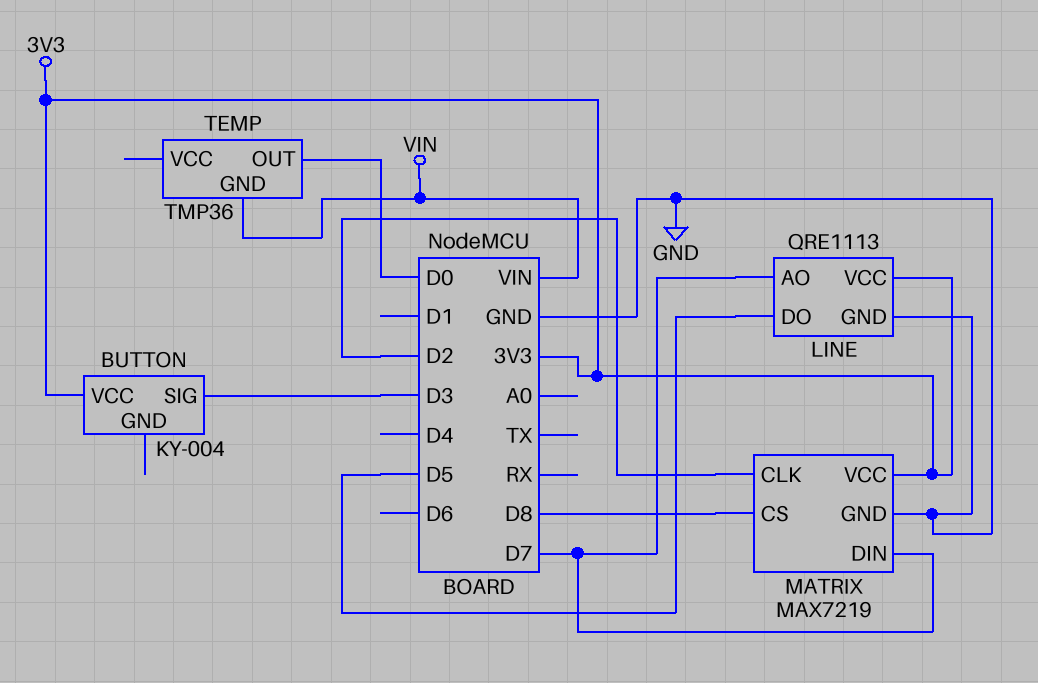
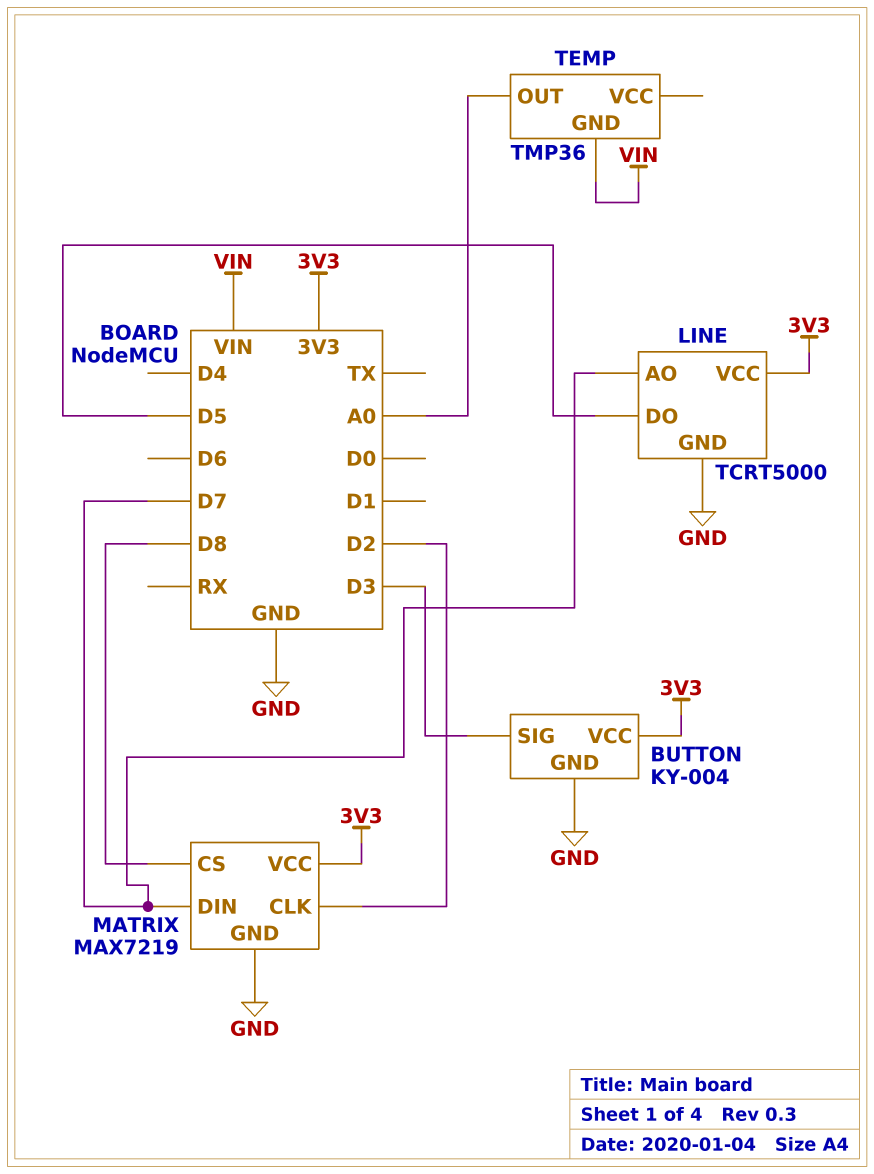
BUTTON pin GND: none -> GND
LINE: QRE1113 -> TCRT5000
TEMP pin OUT: D0 -> A0

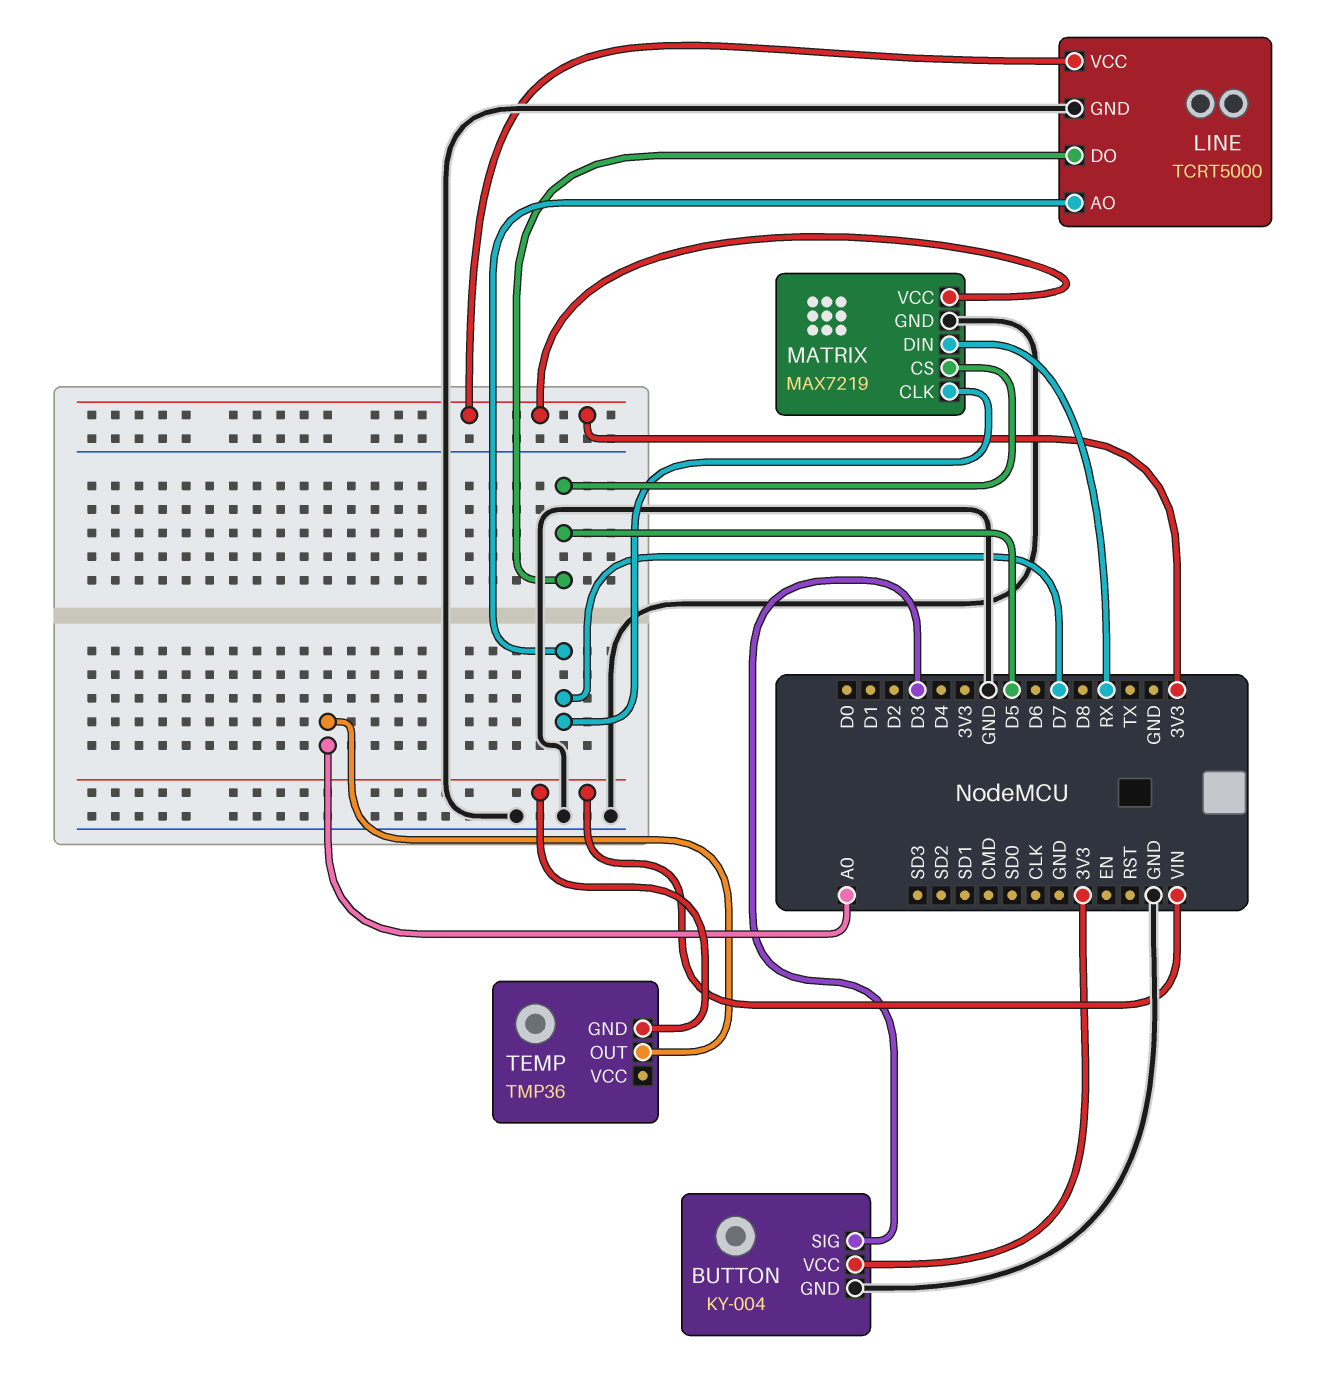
MATRIX pin CLK: D2 -> D7
MATRIX pin CS: D8 -> D5
MATRIX pin DIN: D7 -> RX

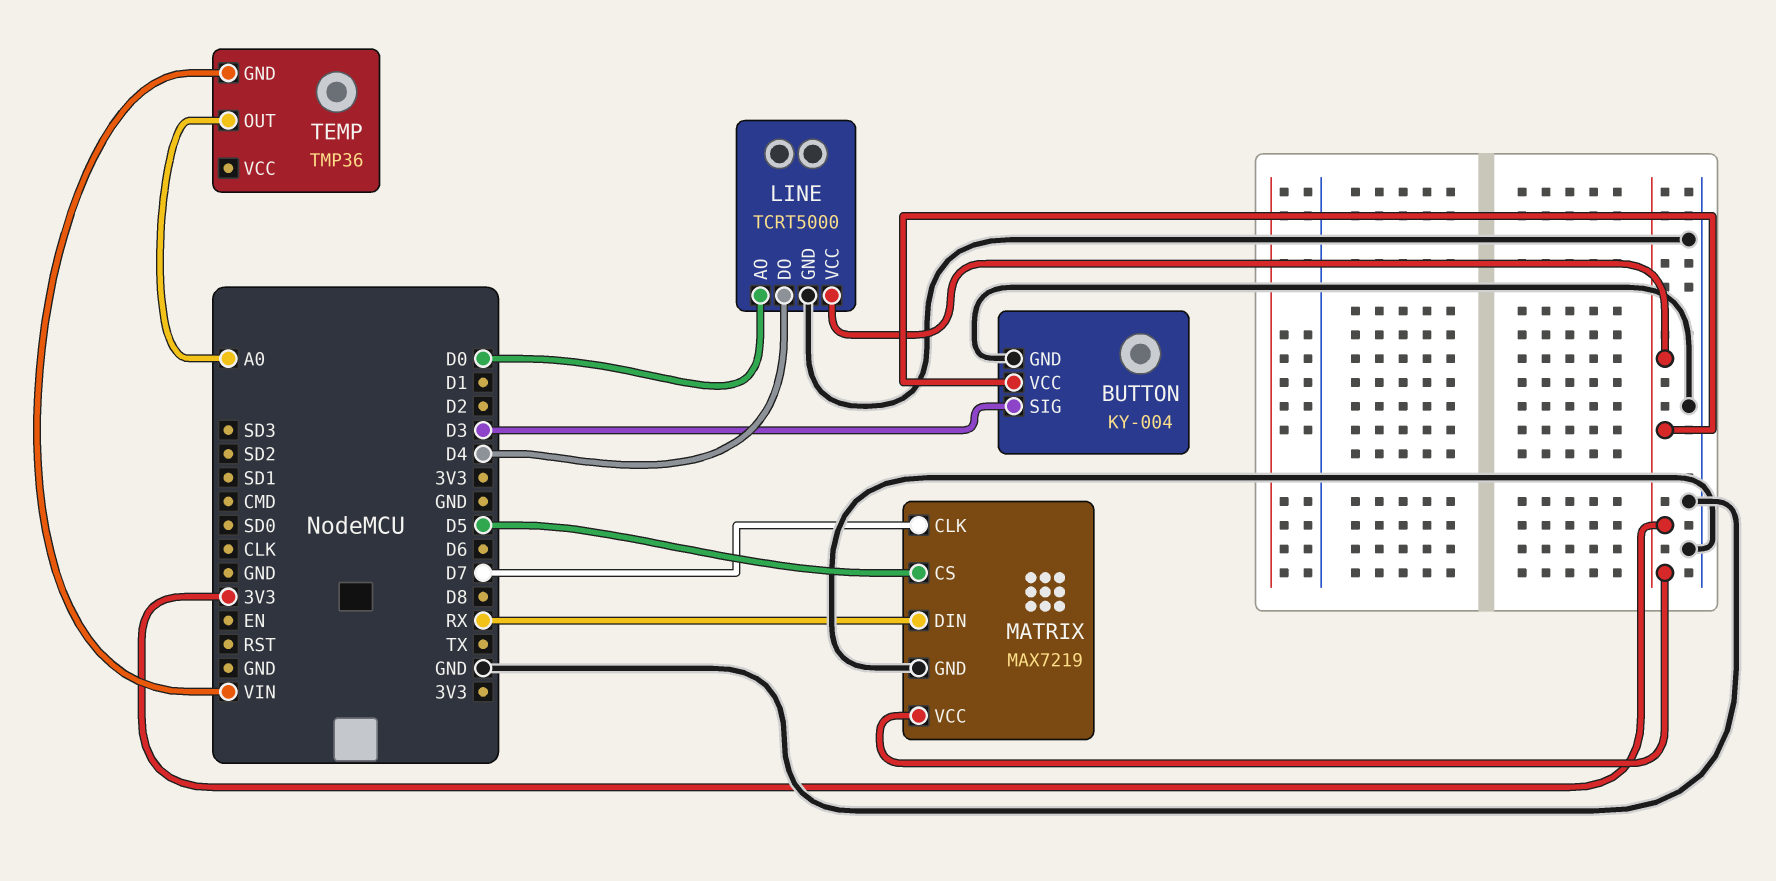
LINE pin AO: D7 -> D0
LINE pin DO: D5 -> D4

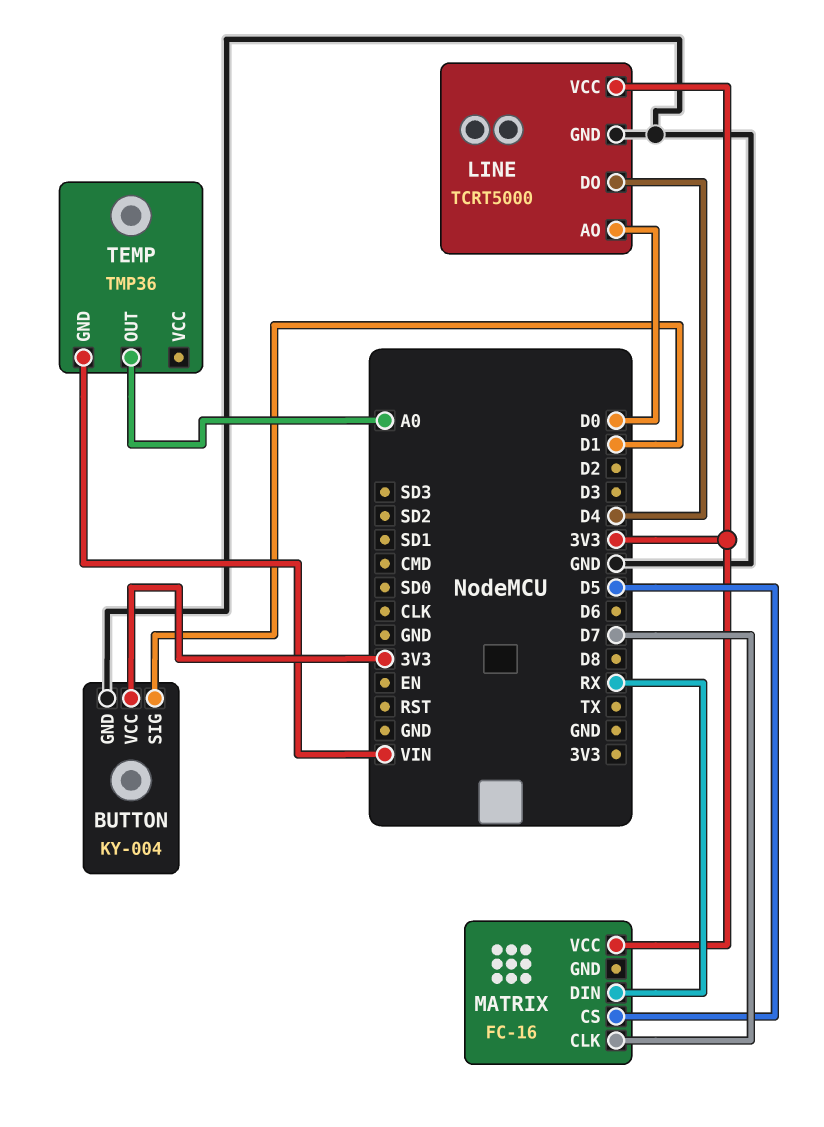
BUTTON pin SIG: D3 -> D1
MATRIX: MAX7219 -> FC-16
MATRIX pin GND: GND -> none

